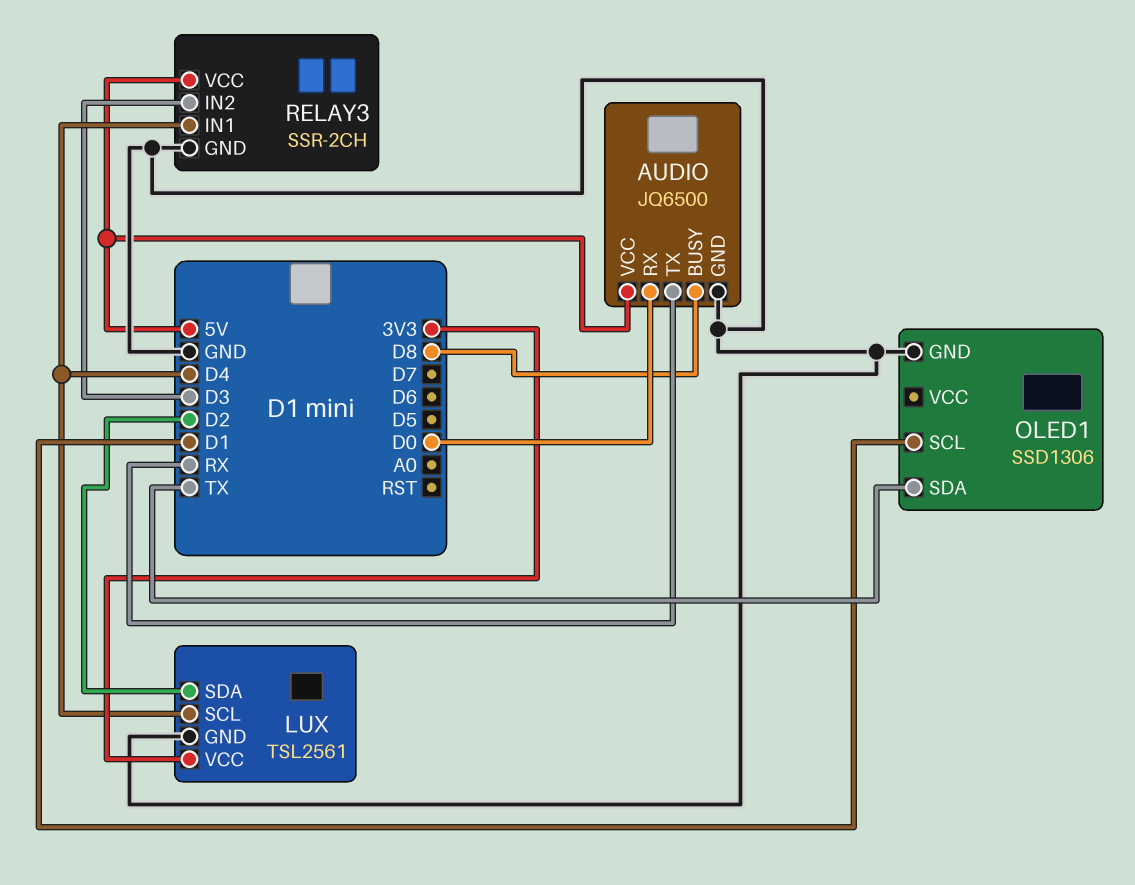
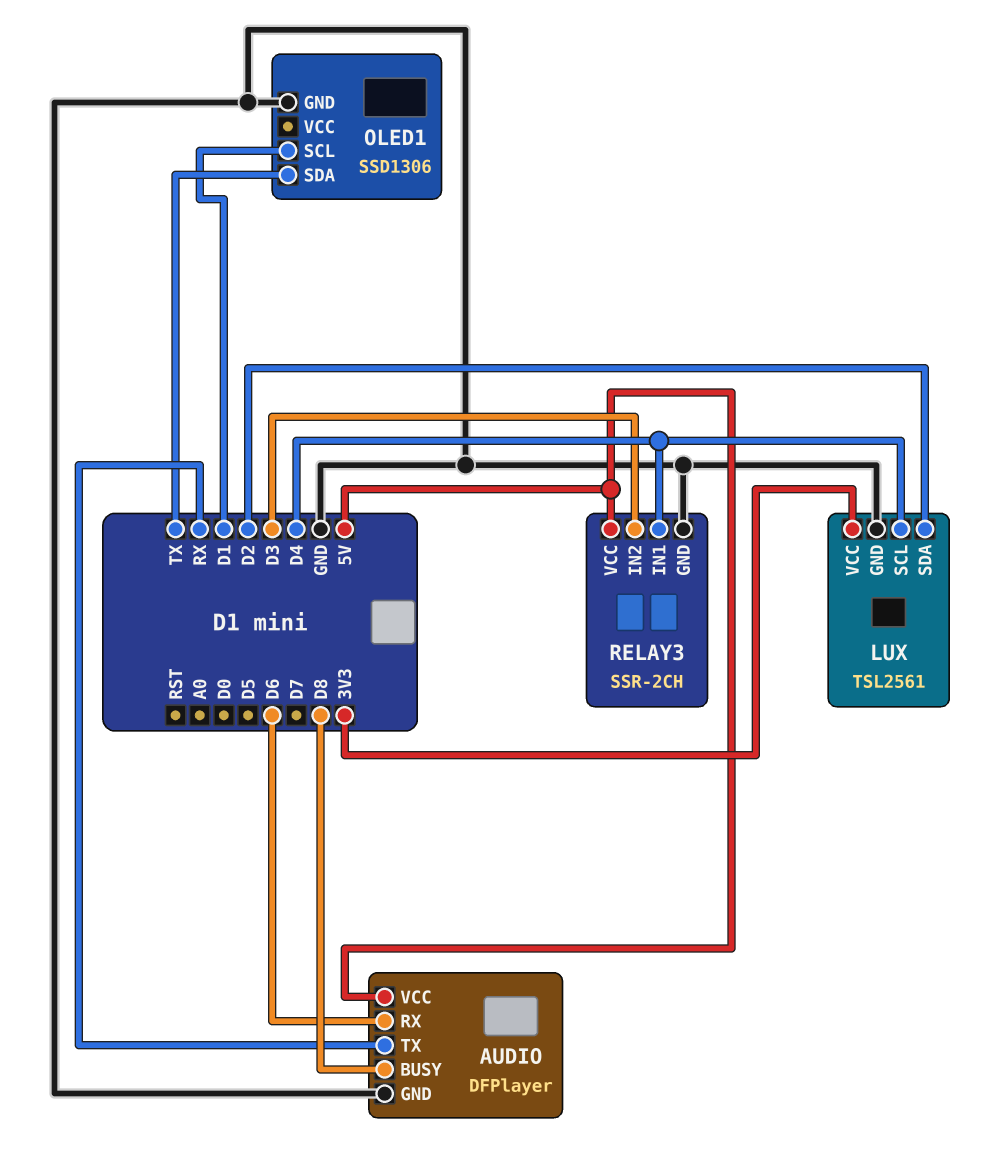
AUDIO: JQ6500 -> DFPlayer
AUDIO pin RX: D0 -> D6

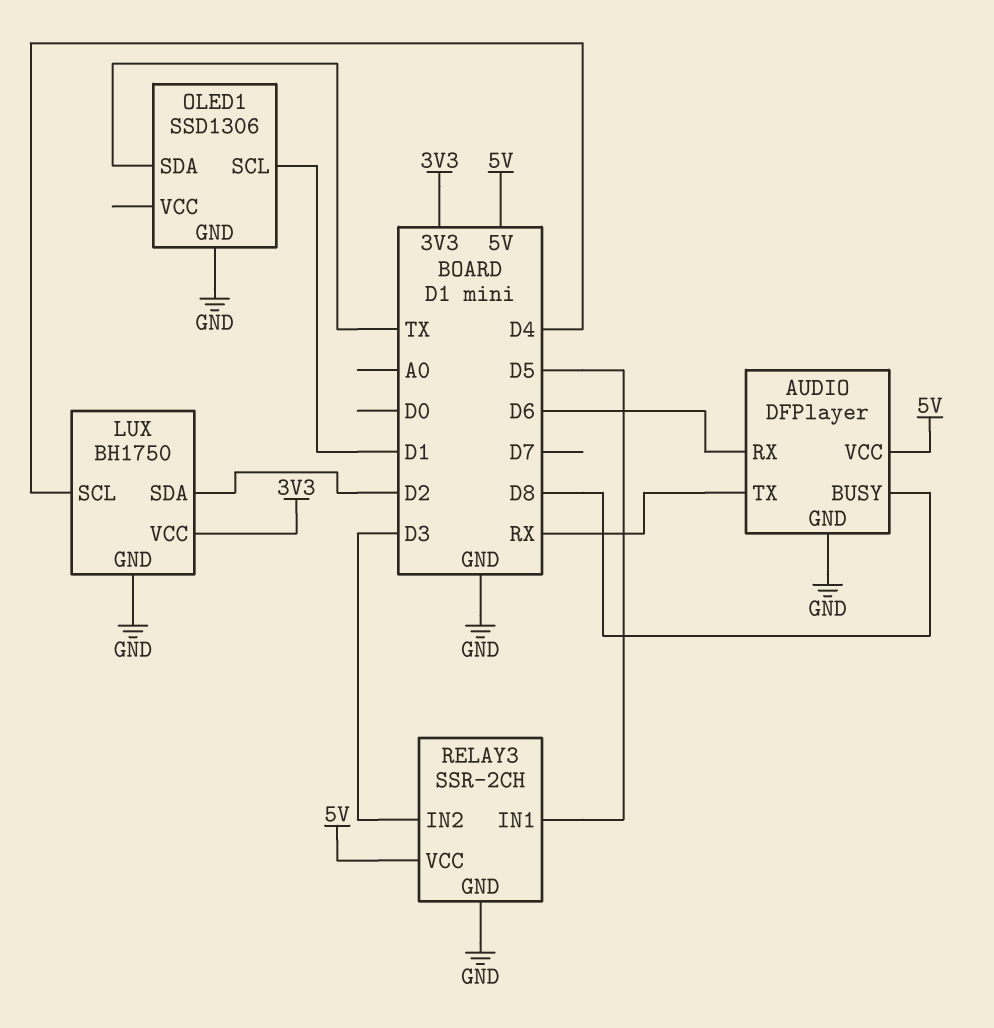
LUX: TSL2561 -> BH1750
RELAY3 pin IN1: D4 -> D5

